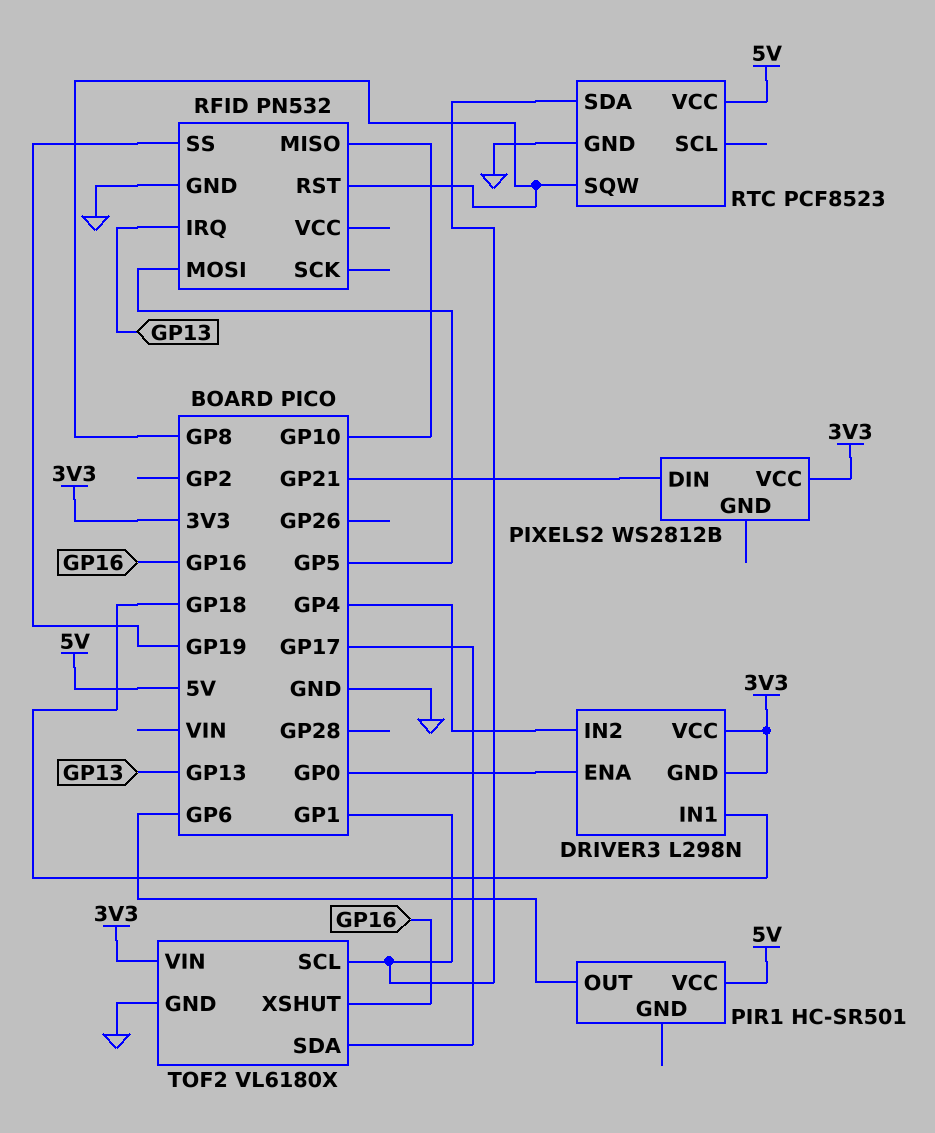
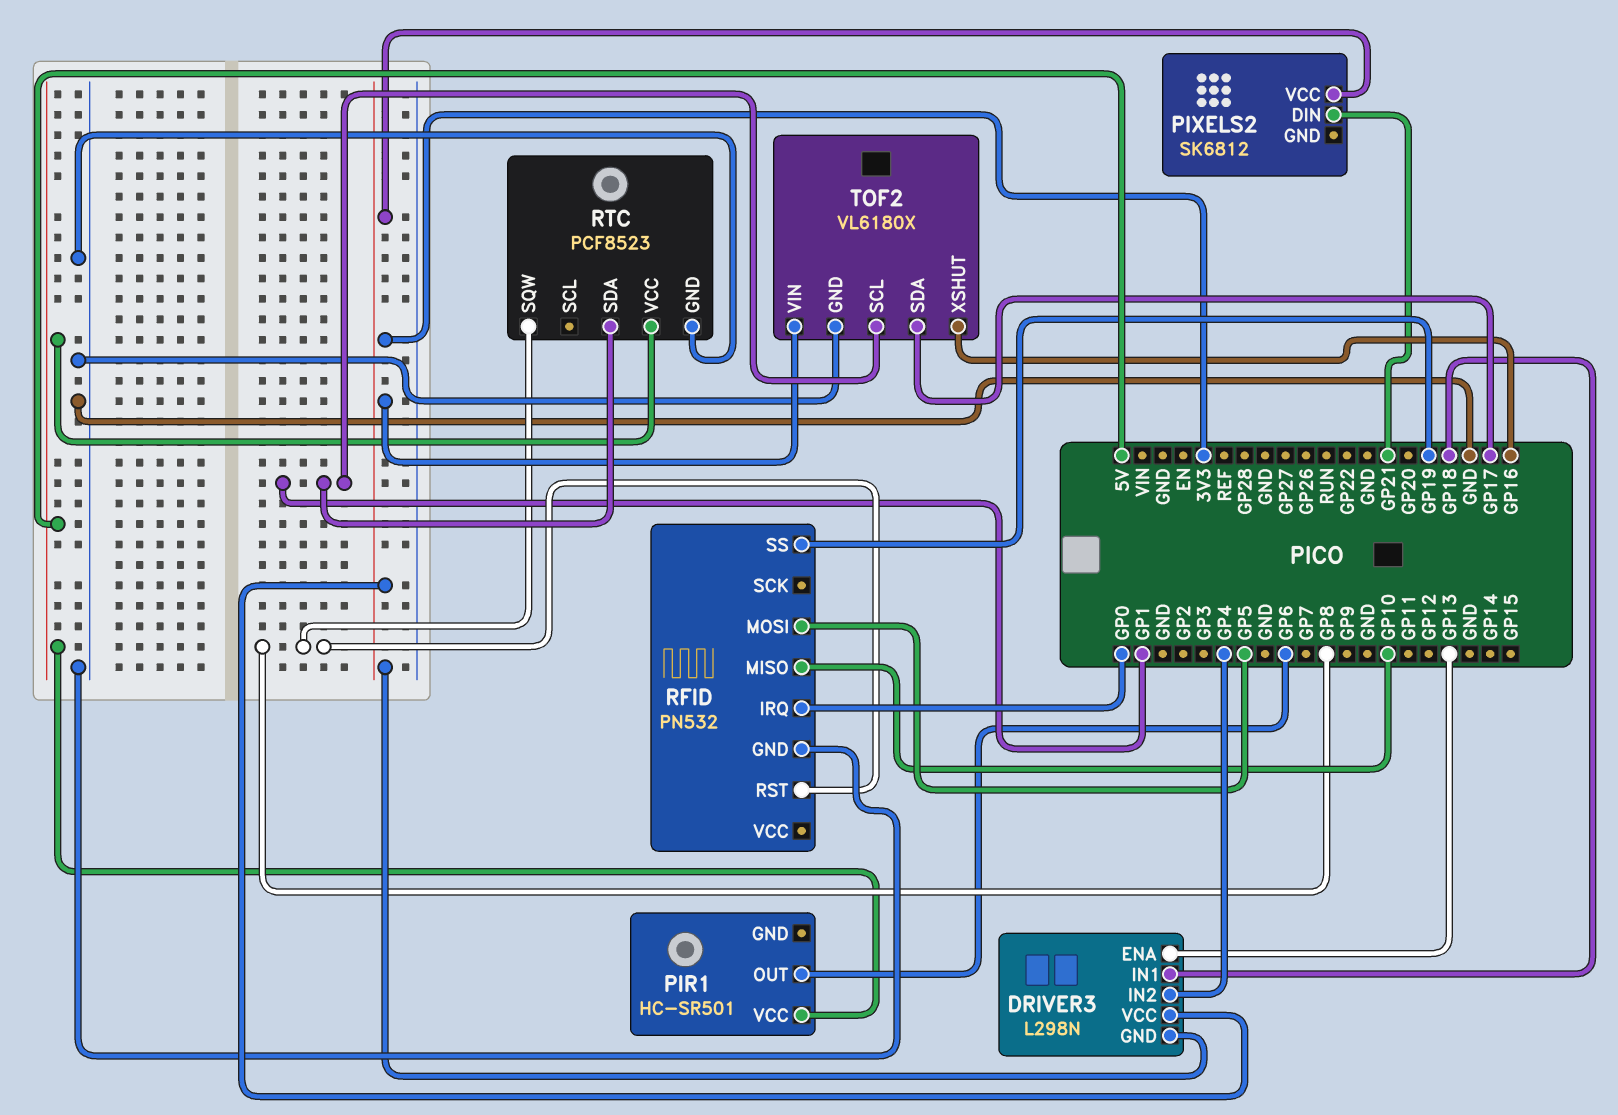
DRIVER3 pin ENA: GP0 -> GP13
PIXELS2: WS2812B -> SK6812
RFID pin IRQ: GP13 -> GP0

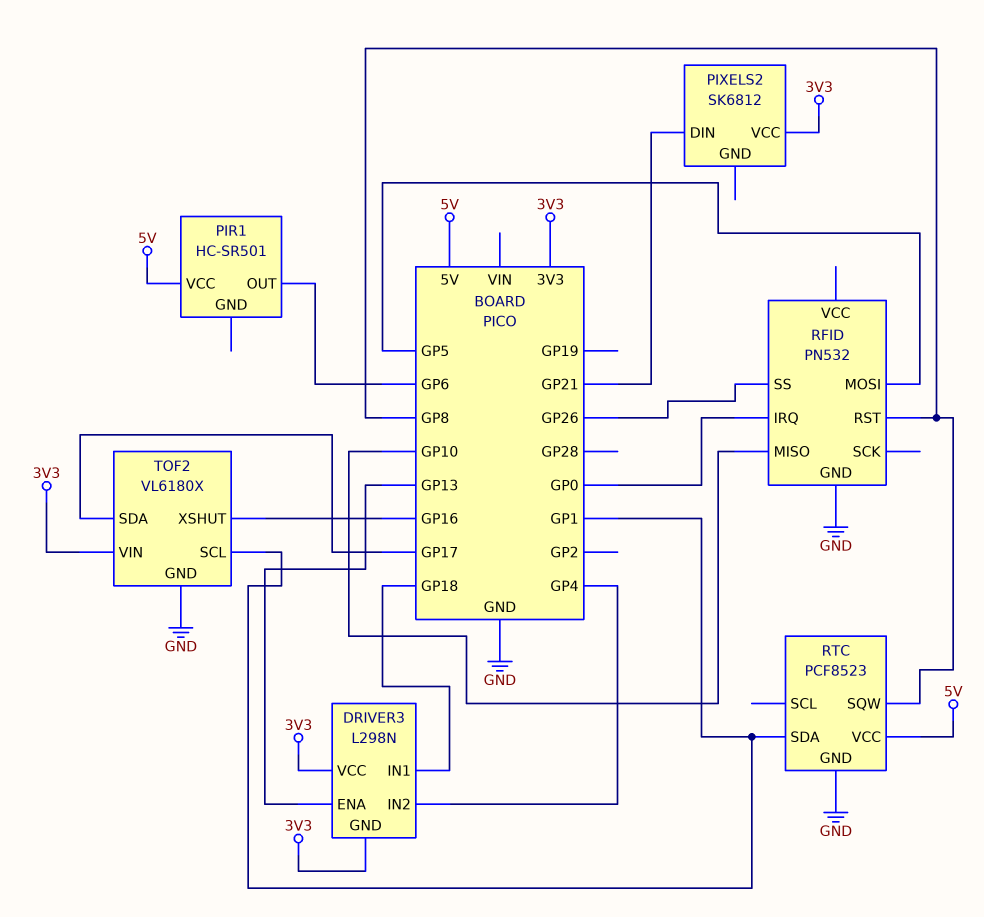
RFID pin SS: GP19 -> GP26

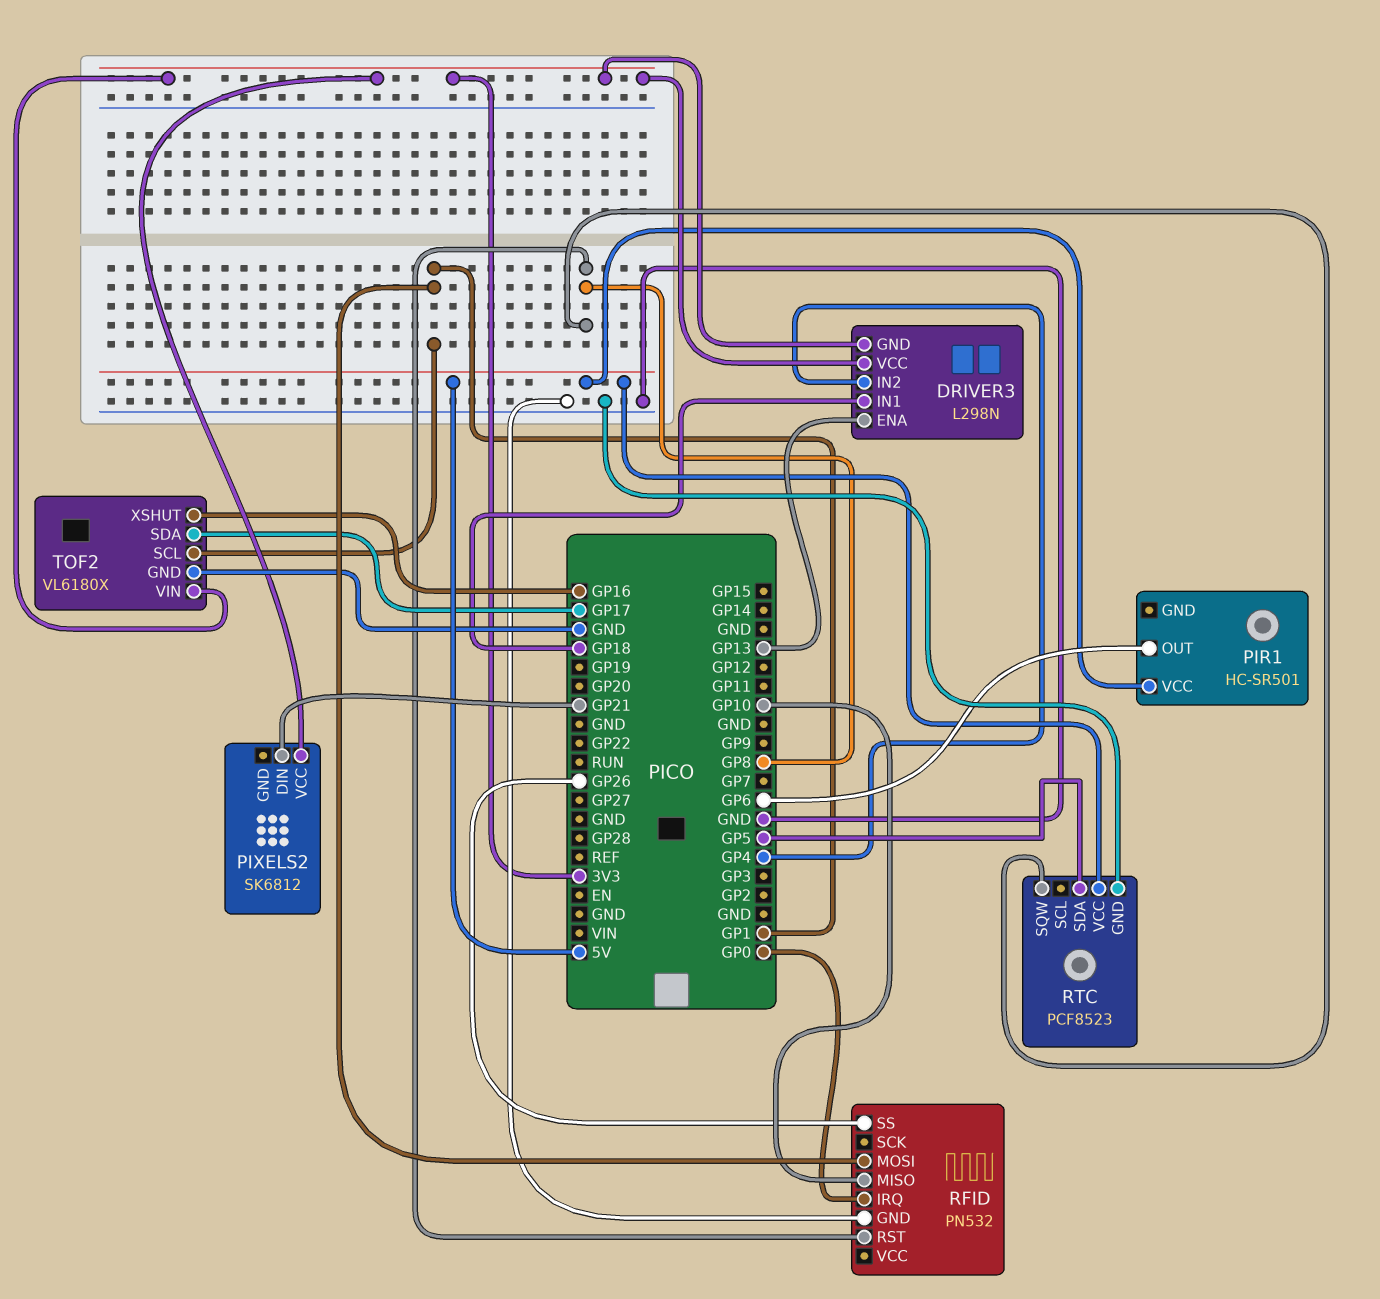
RFID pin MOSI: GP5 -> GP1
RTC pin SDA: GP1 -> GP5

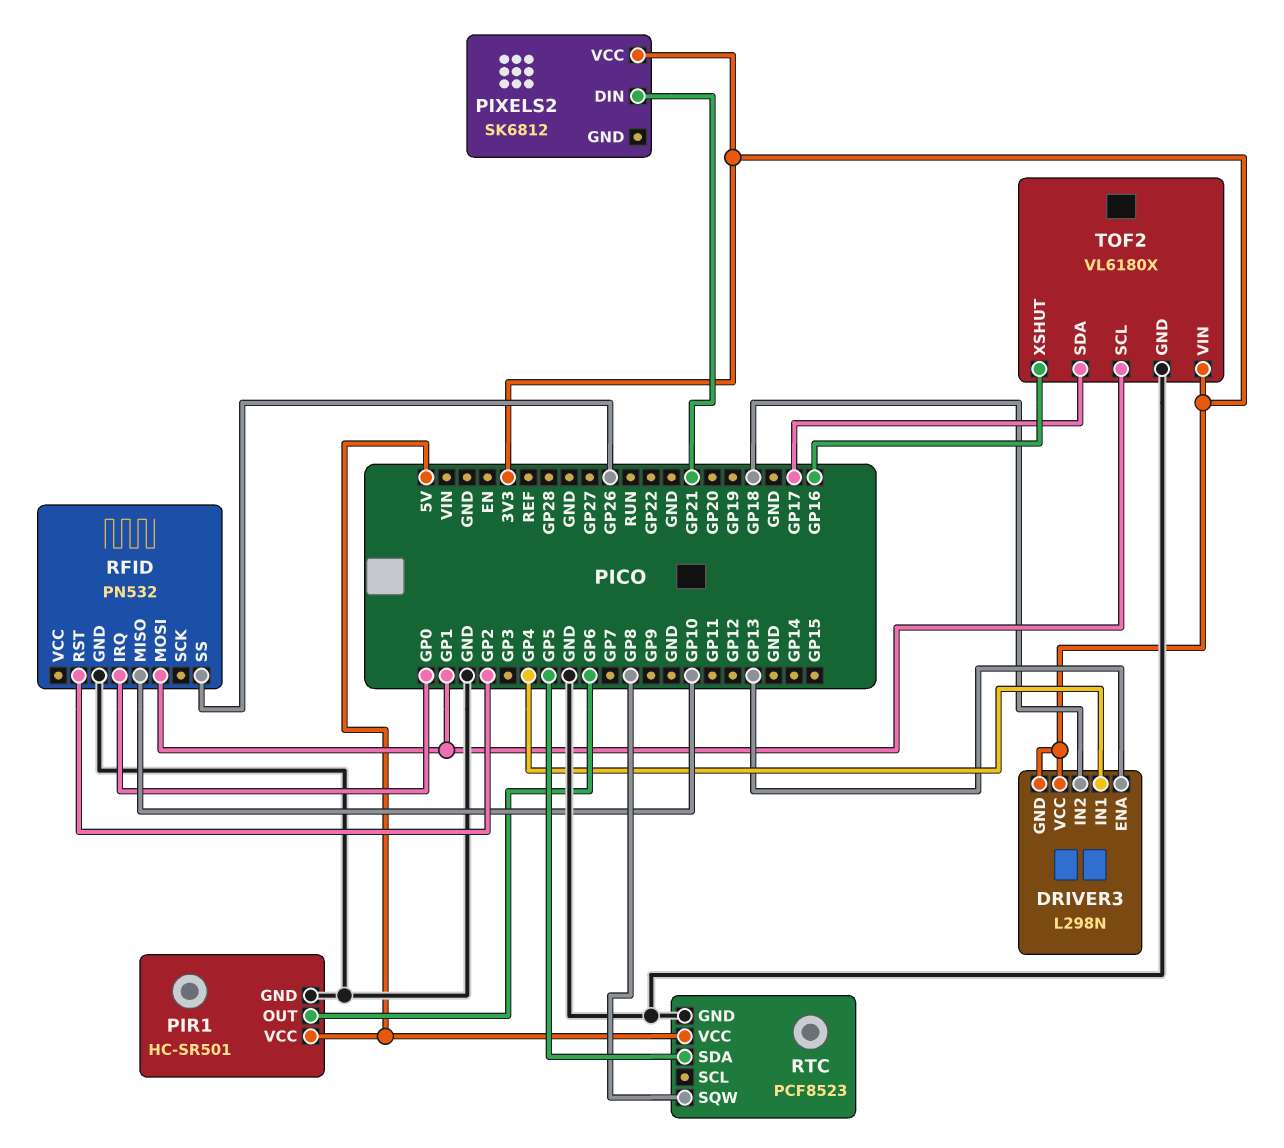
DRIVER3 pin IN1: GP18 -> GP4
DRIVER3 pin IN2: GP4 -> GP18
PIR1 pin GND: none -> GND
RFID pin RST: GP8 -> GP2

